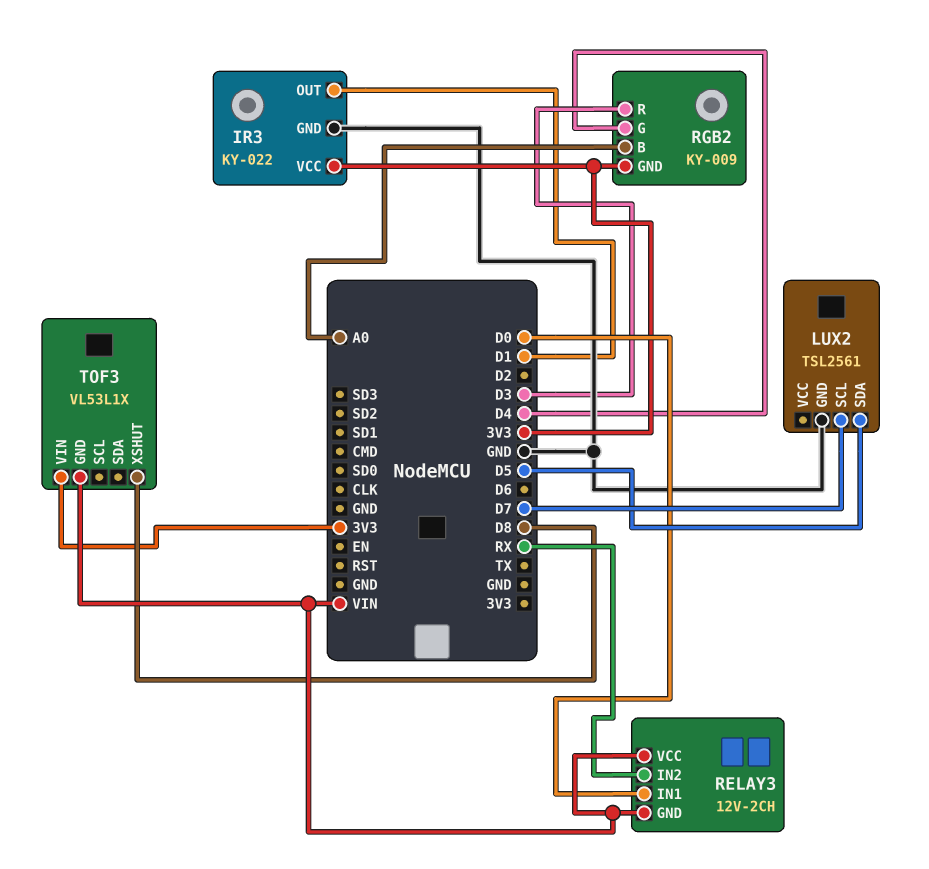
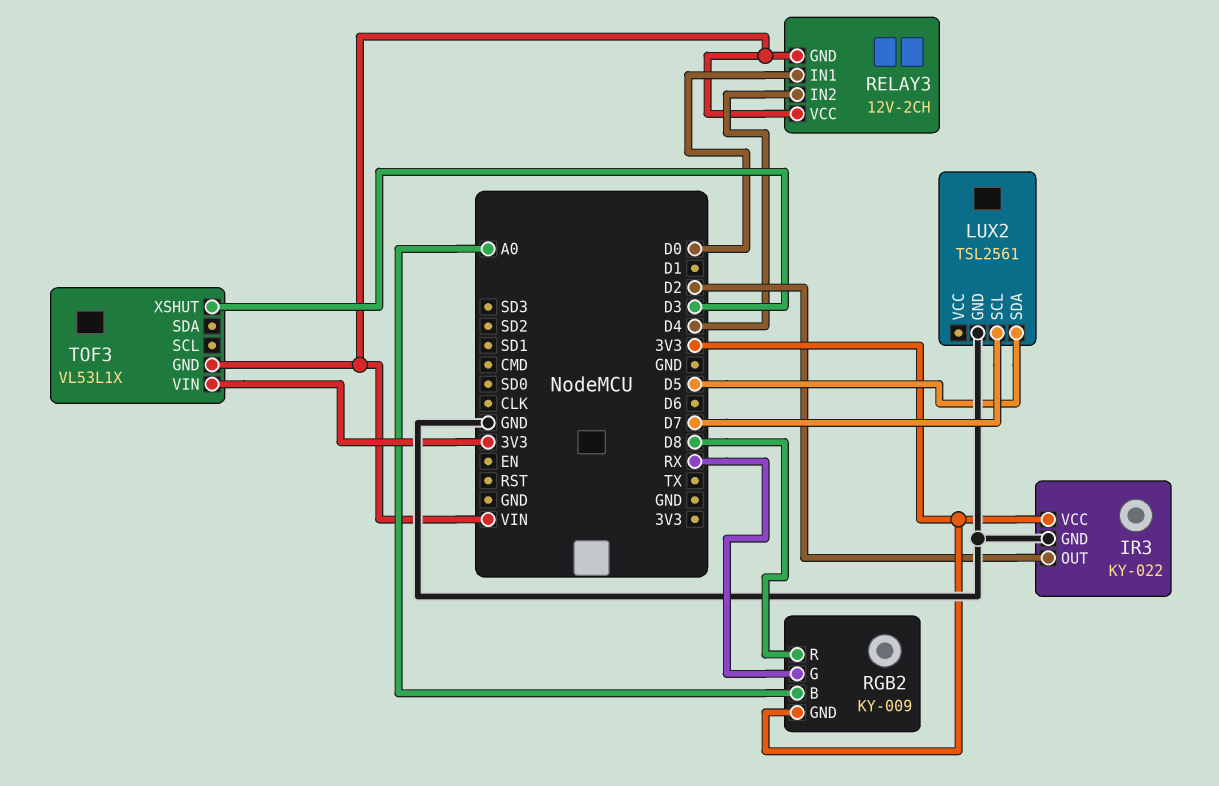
IR3 pin OUT: D1 -> D2
RELAY3 pin IN2: RX -> D4
RGB2 pin G: D4 -> RX
RGB2 pin R: D3 -> D8
TOF3 pin XSHUT: D8 -> D3

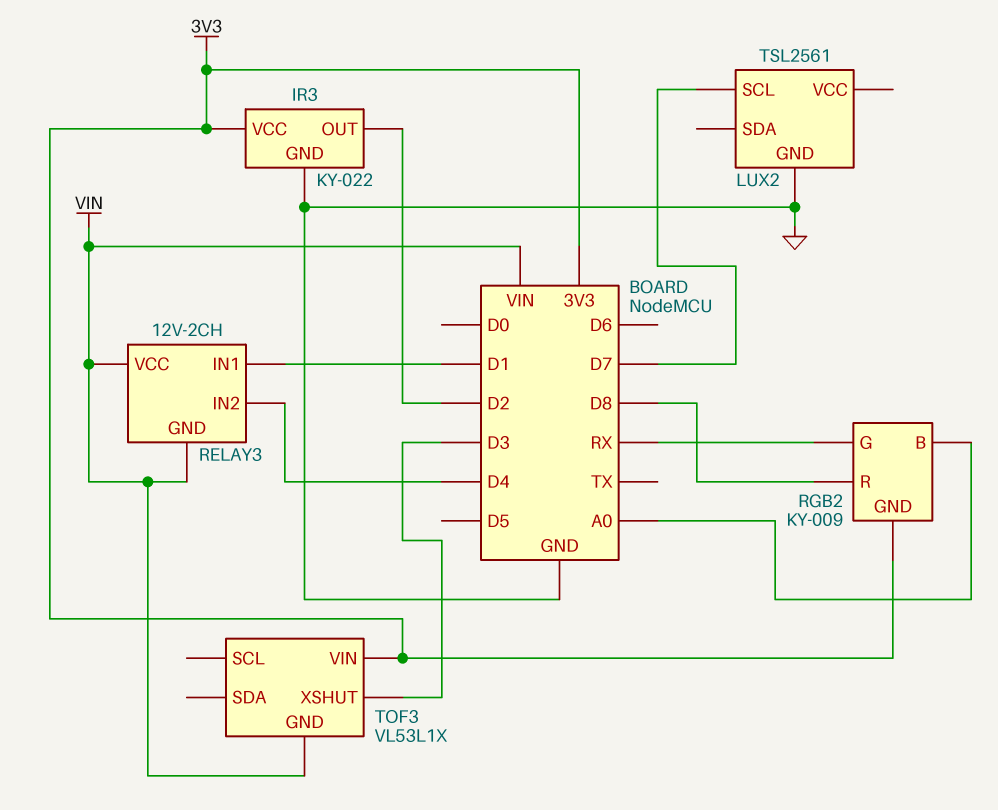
LUX2 pin SDA: D5 -> none
RELAY3 pin IN1: D0 -> D1

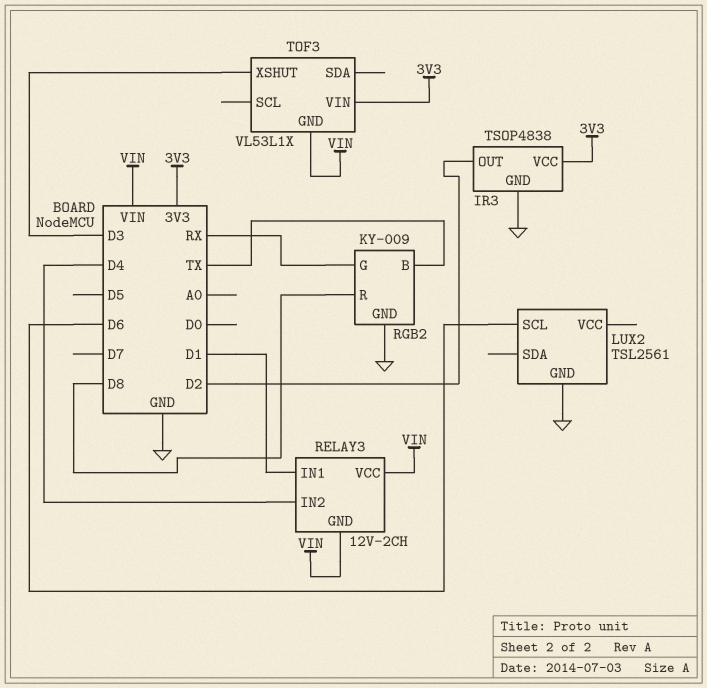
IR3: KY-022 -> TSOP4838
LUX2 pin SCL: D7 -> D6
RGB2 pin B: A0 -> TX
RGB2 pin GND: 3V3 -> GND

